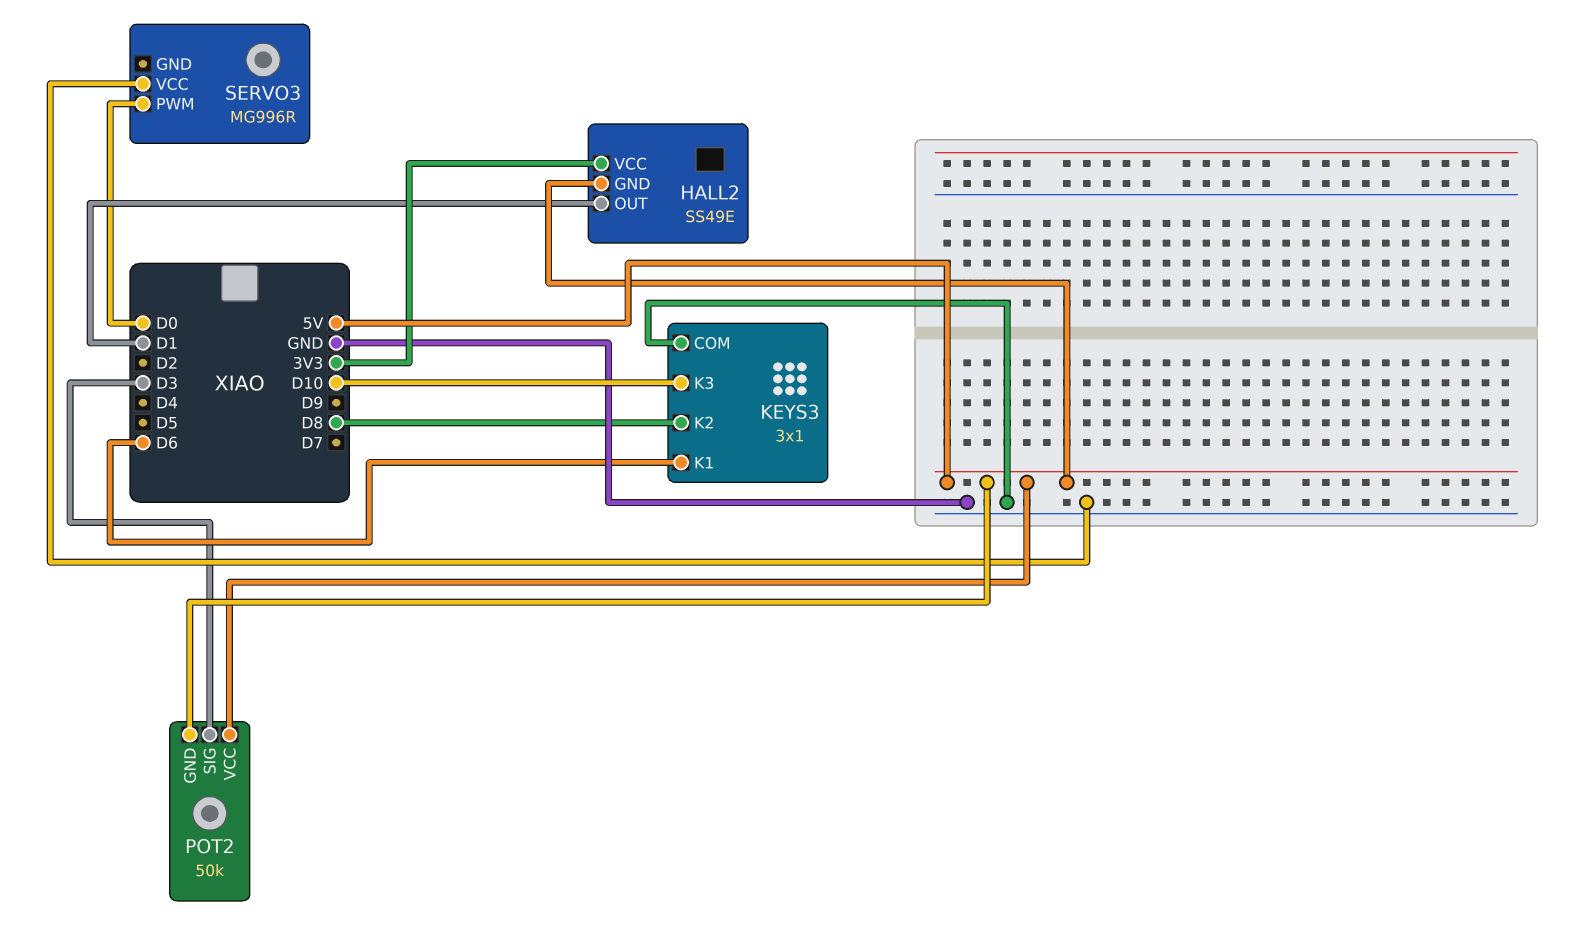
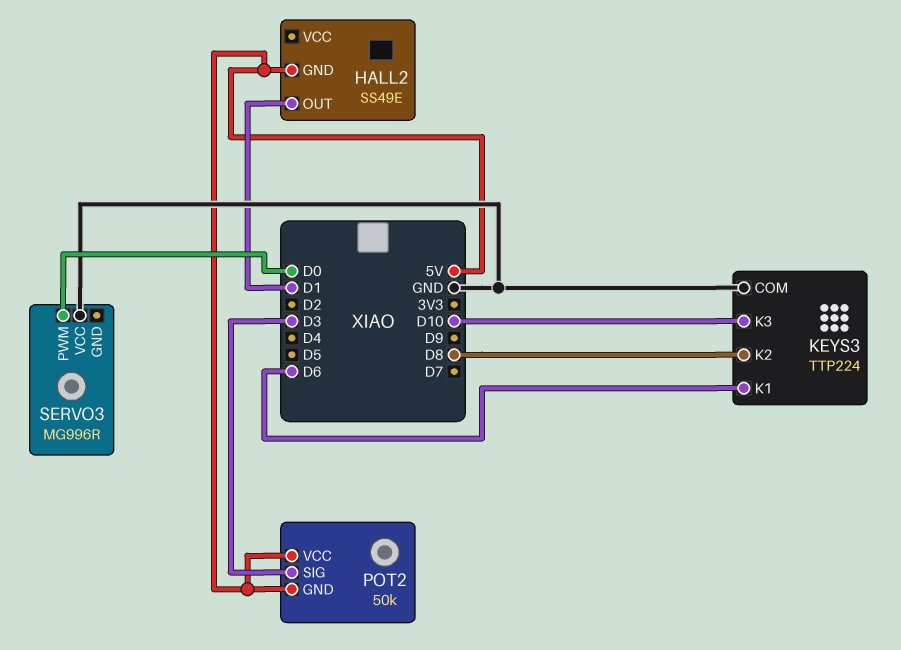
HALL2 pin VCC: 3V3 -> none
KEYS3: 3x1 -> TTP224

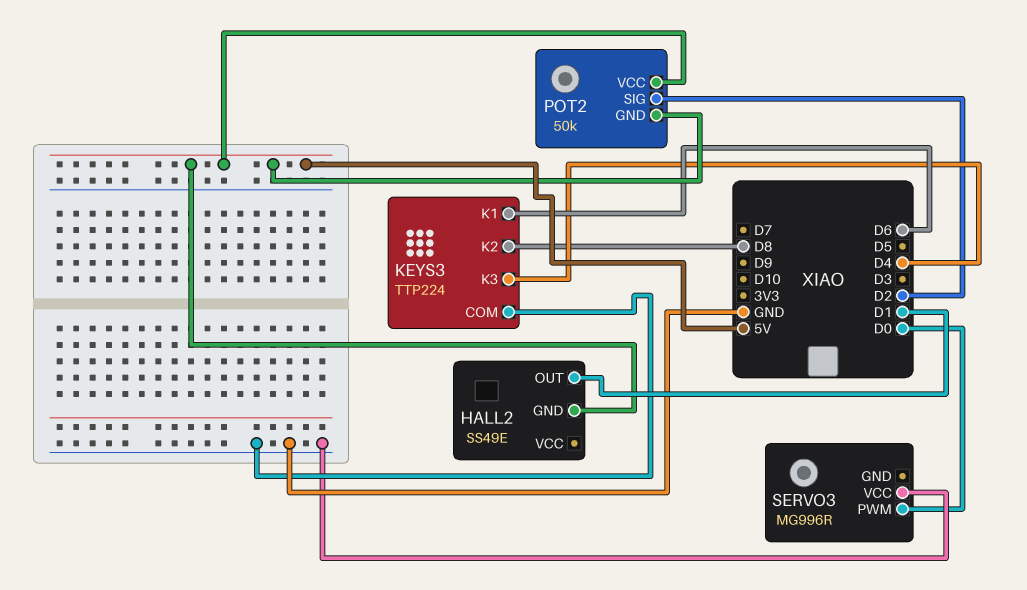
KEYS3 pin K3: D10 -> D4
POT2 pin SIG: D3 -> D2

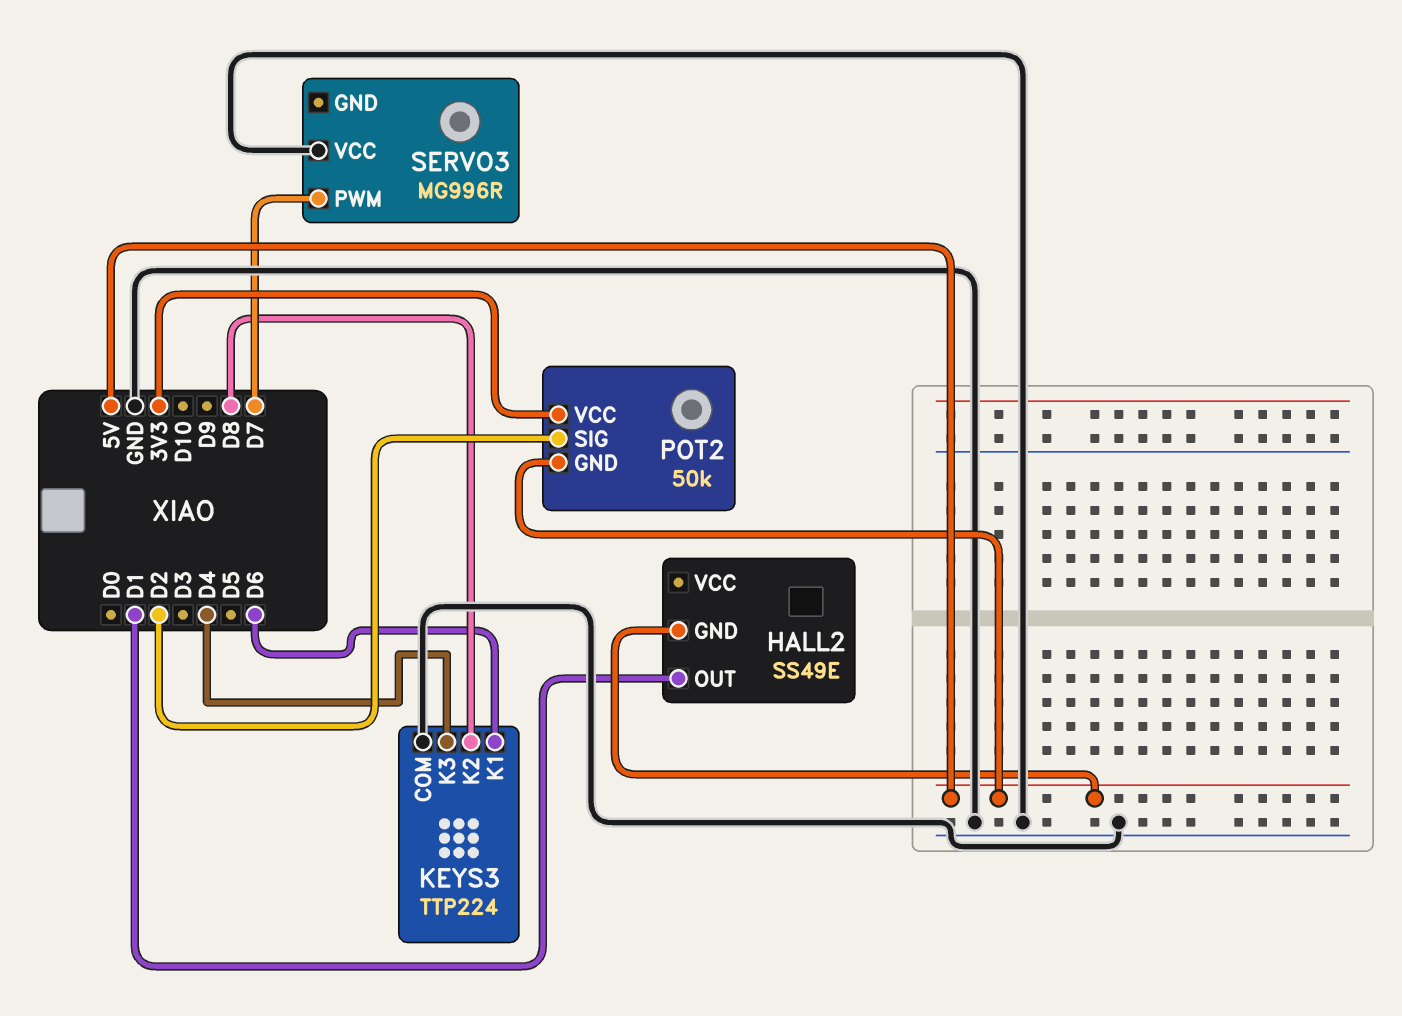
POT2 pin VCC: 5V -> 3V3
SERVO3 pin PWM: D0 -> D7

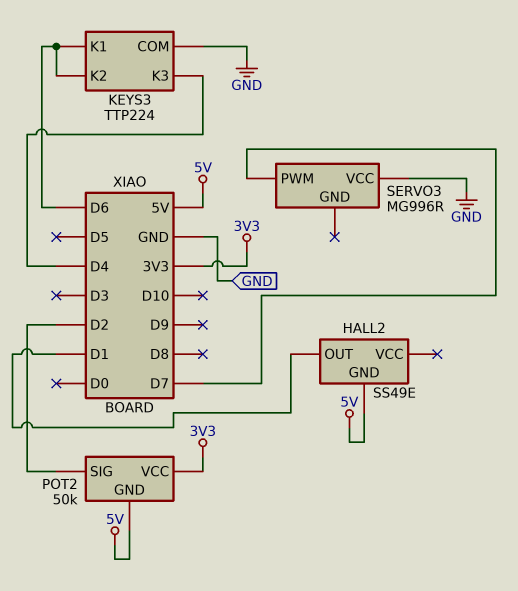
KEYS3 pin K2: D8 -> D6

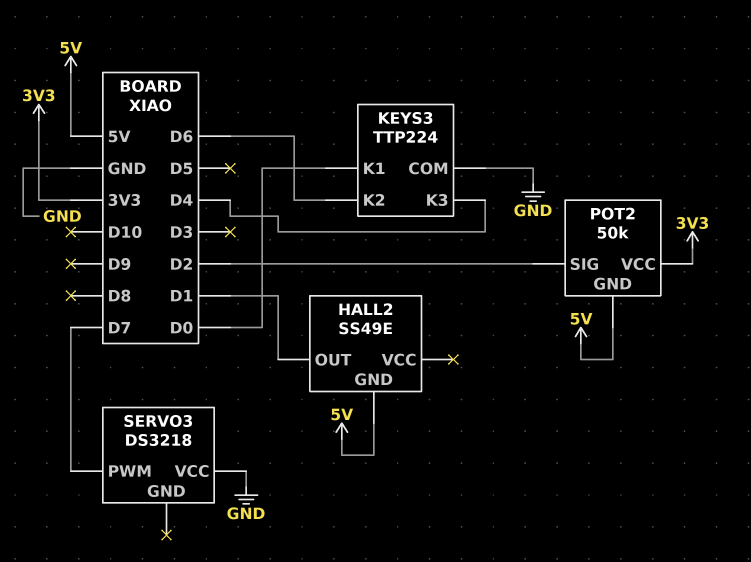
KEYS3 pin K1: D6 -> D0
SERVO3: MG996R -> DS3218

